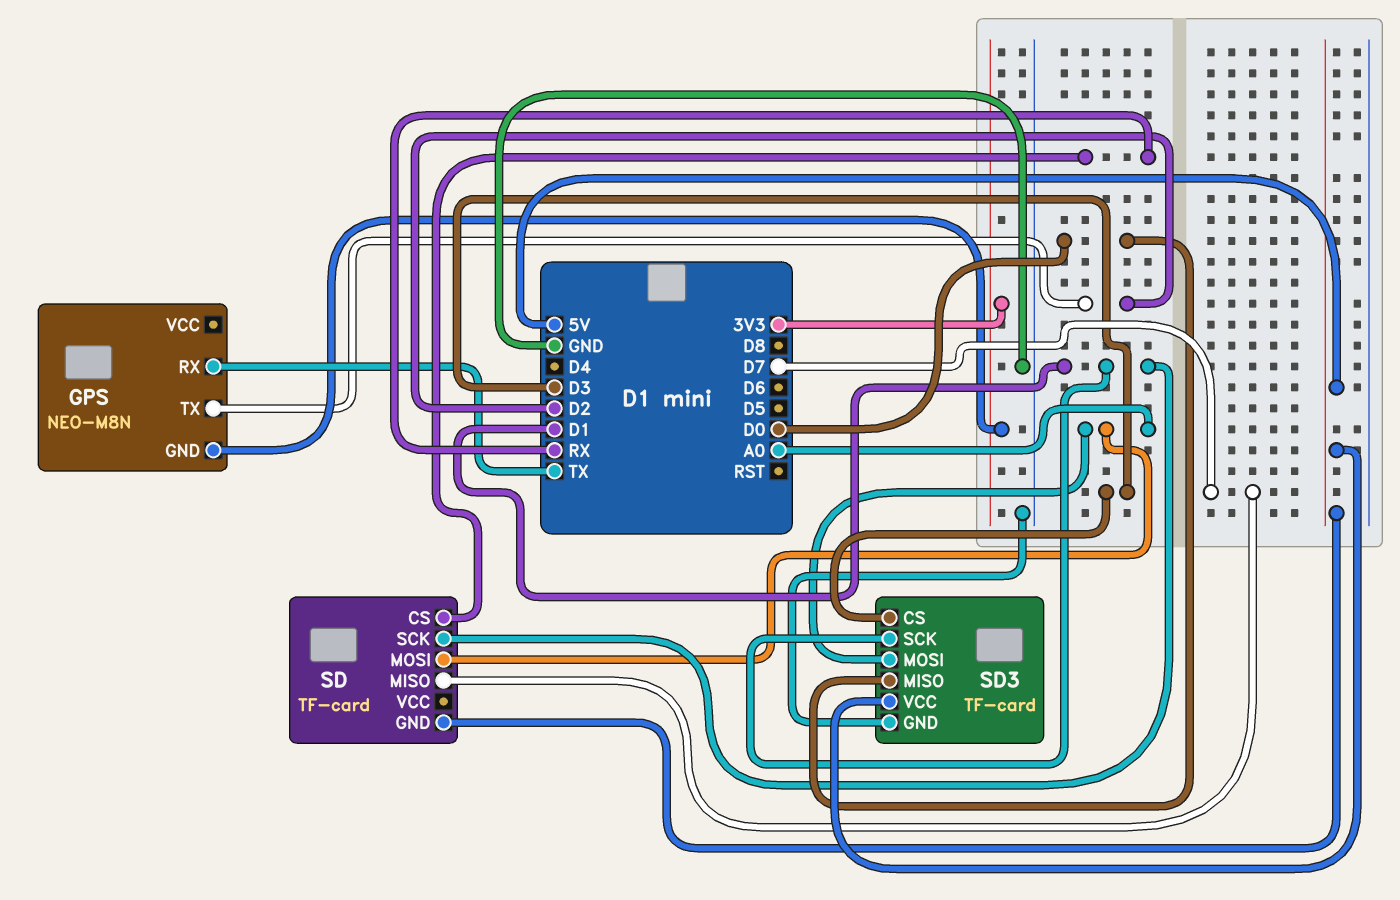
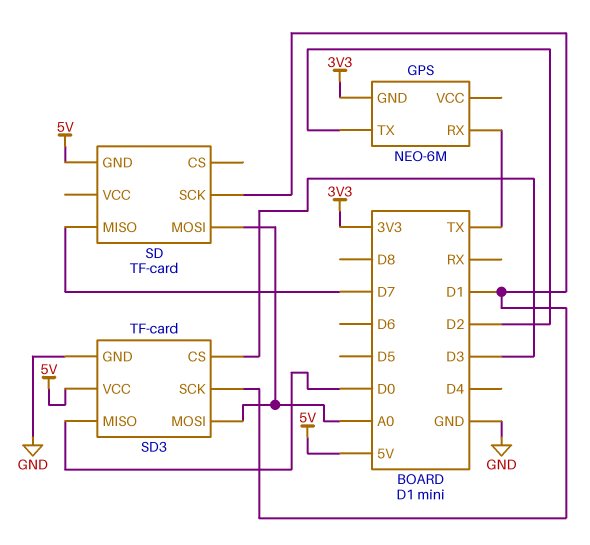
GPS: NEO-M8N -> NEO-6M
SD pin CS: RX -> none

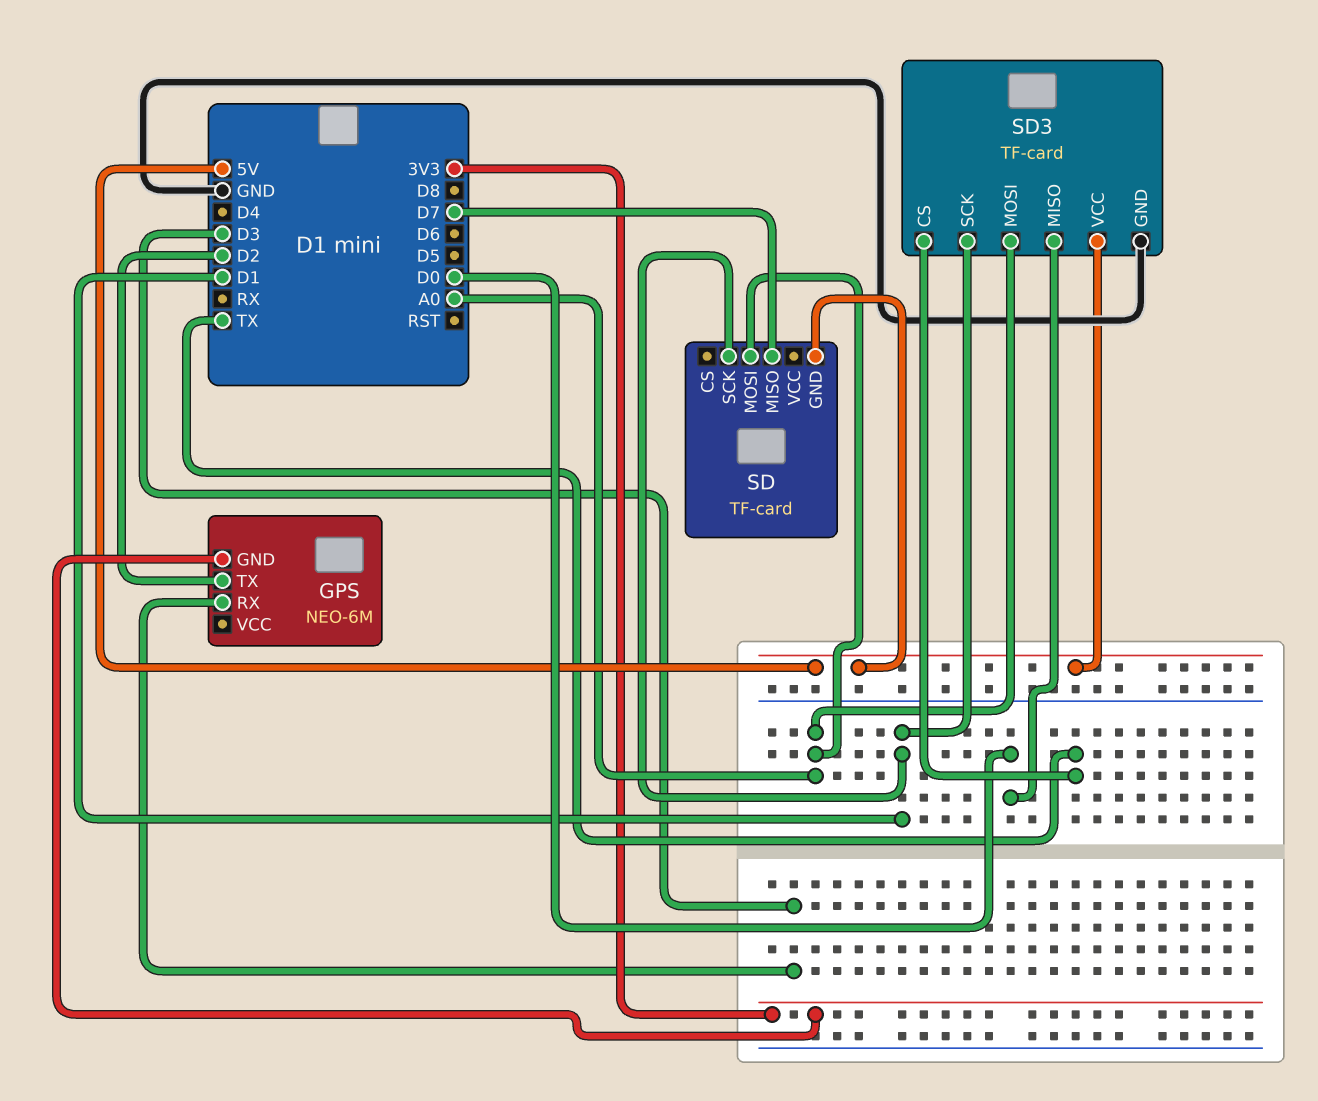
GPS pin RX: TX -> D3
SD3 pin CS: D3 -> TX

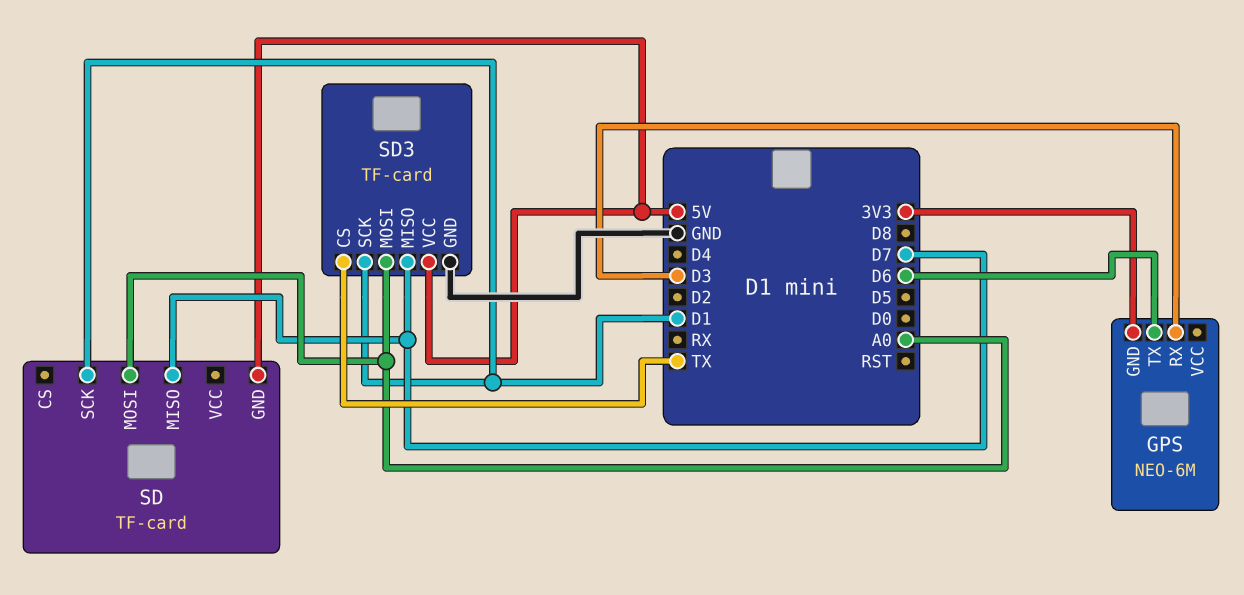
GPS pin TX: D2 -> D6
SD3 pin MISO: D0 -> D7

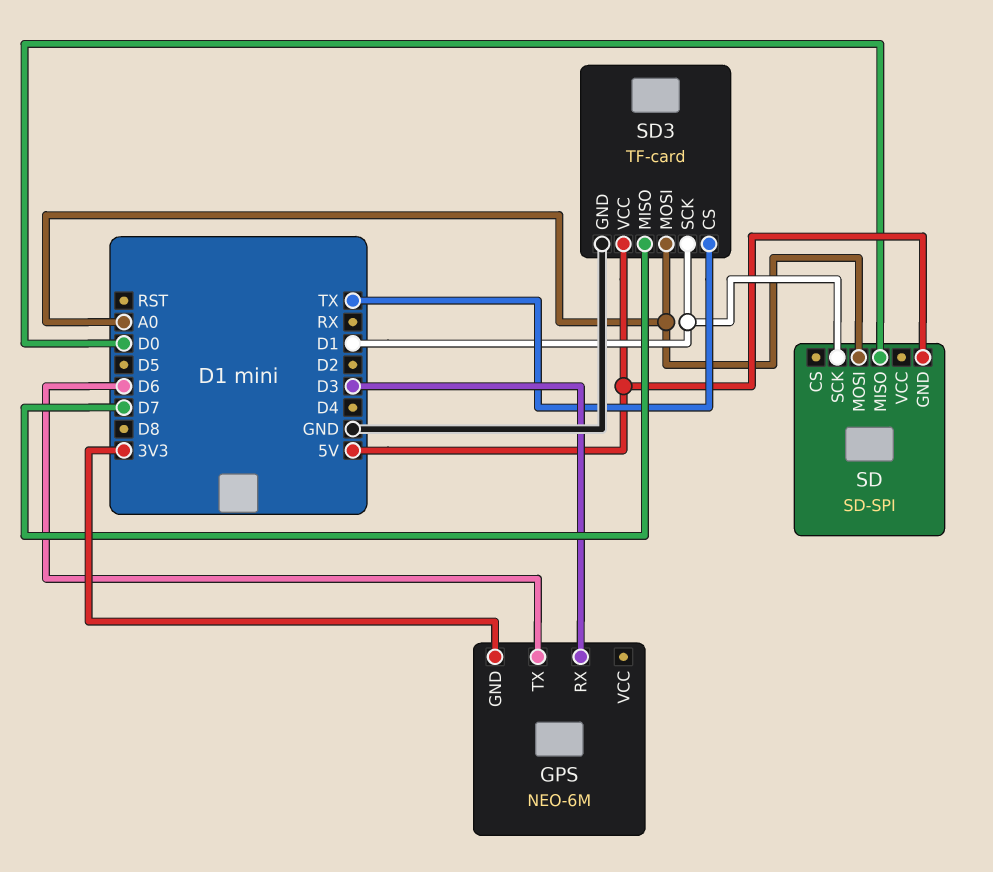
SD: TF-card -> SD-SPI
SD pin MISO: D7 -> D0

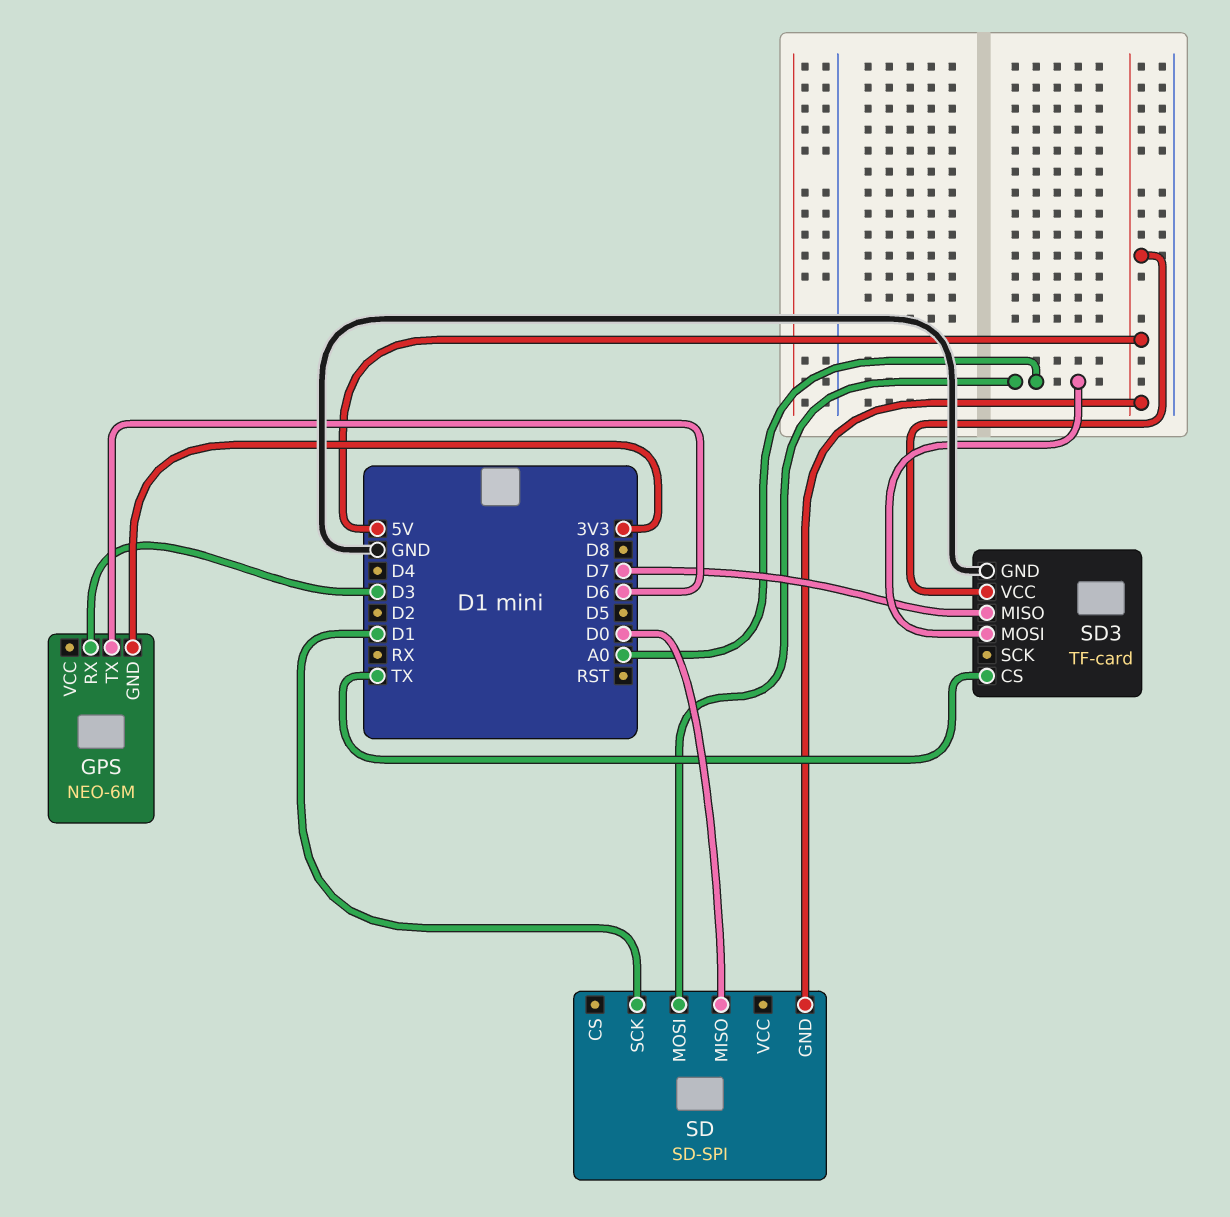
SD3 pin SCK: D1 -> none

